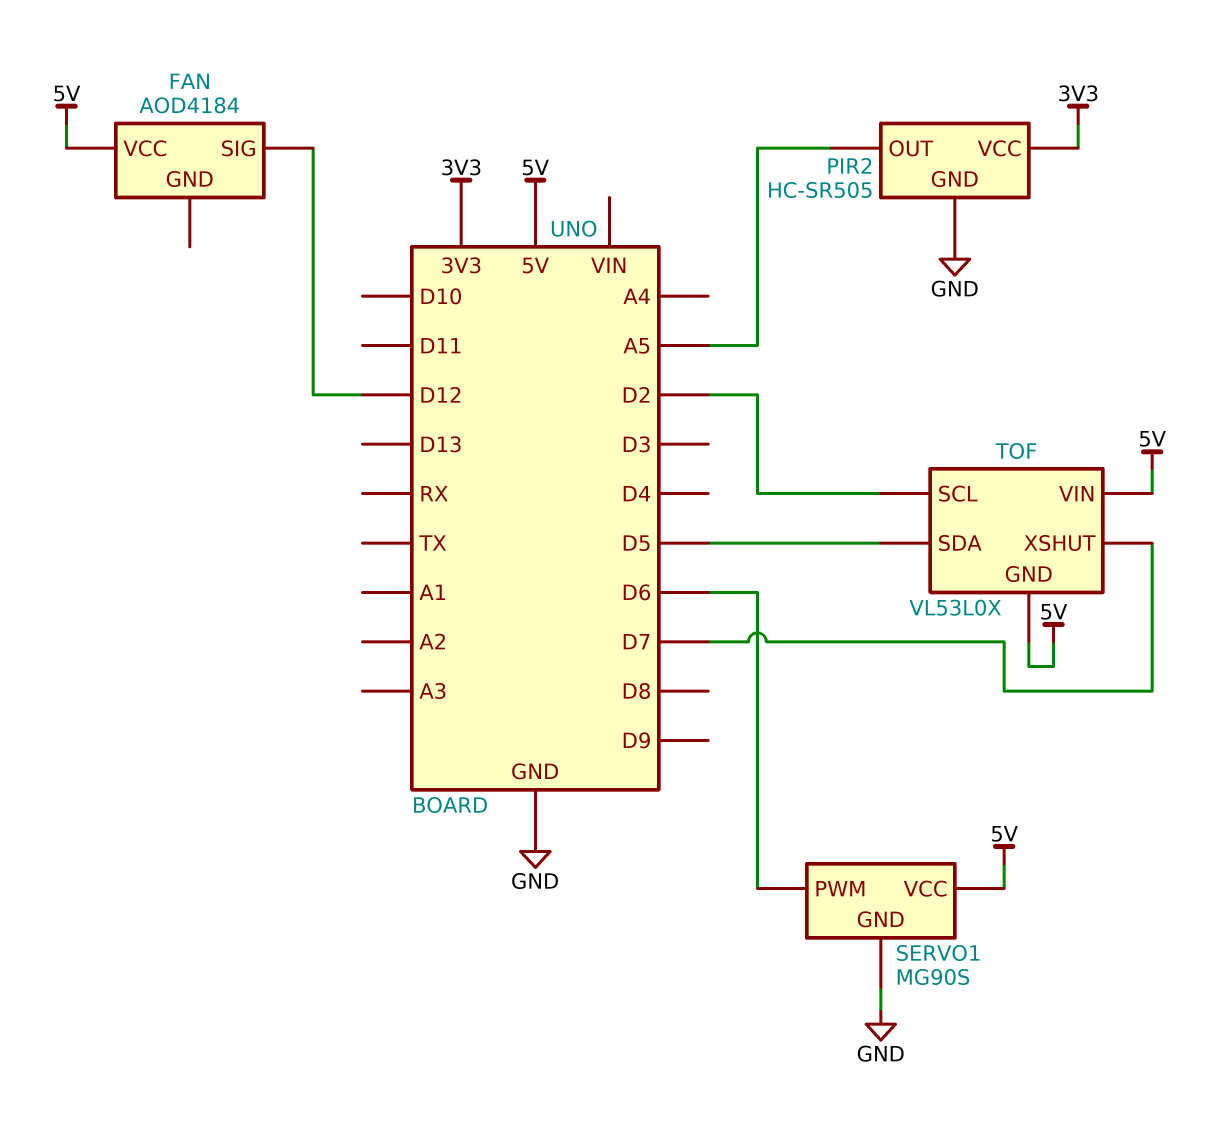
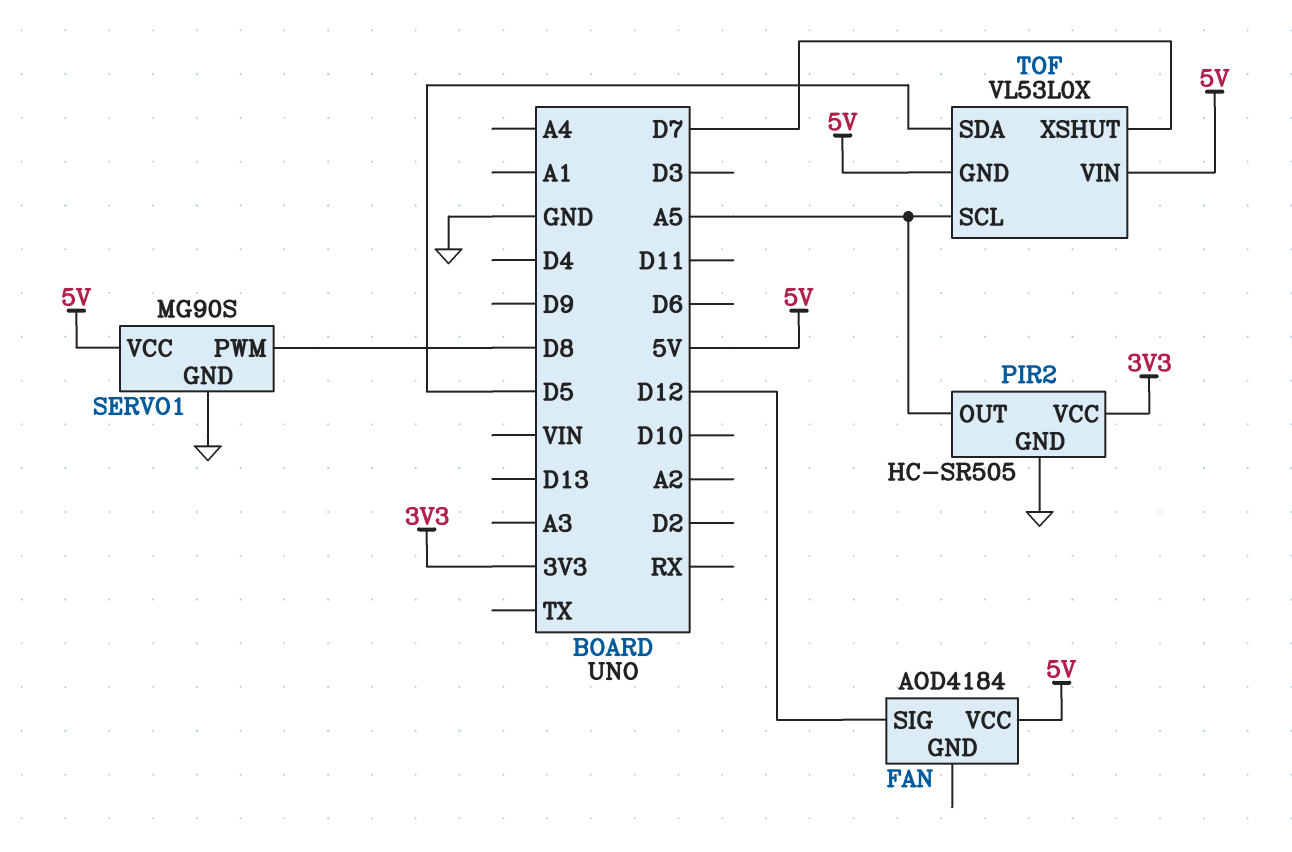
SERVO1 pin PWM: D6 -> D8
TOF pin SCL: D2 -> A5

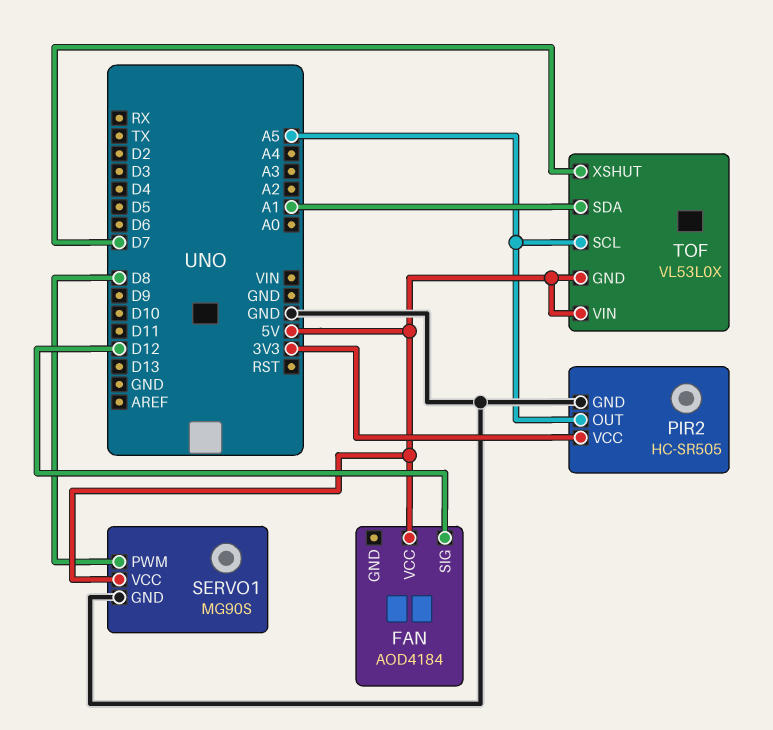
TOF pin SDA: D5 -> A1

